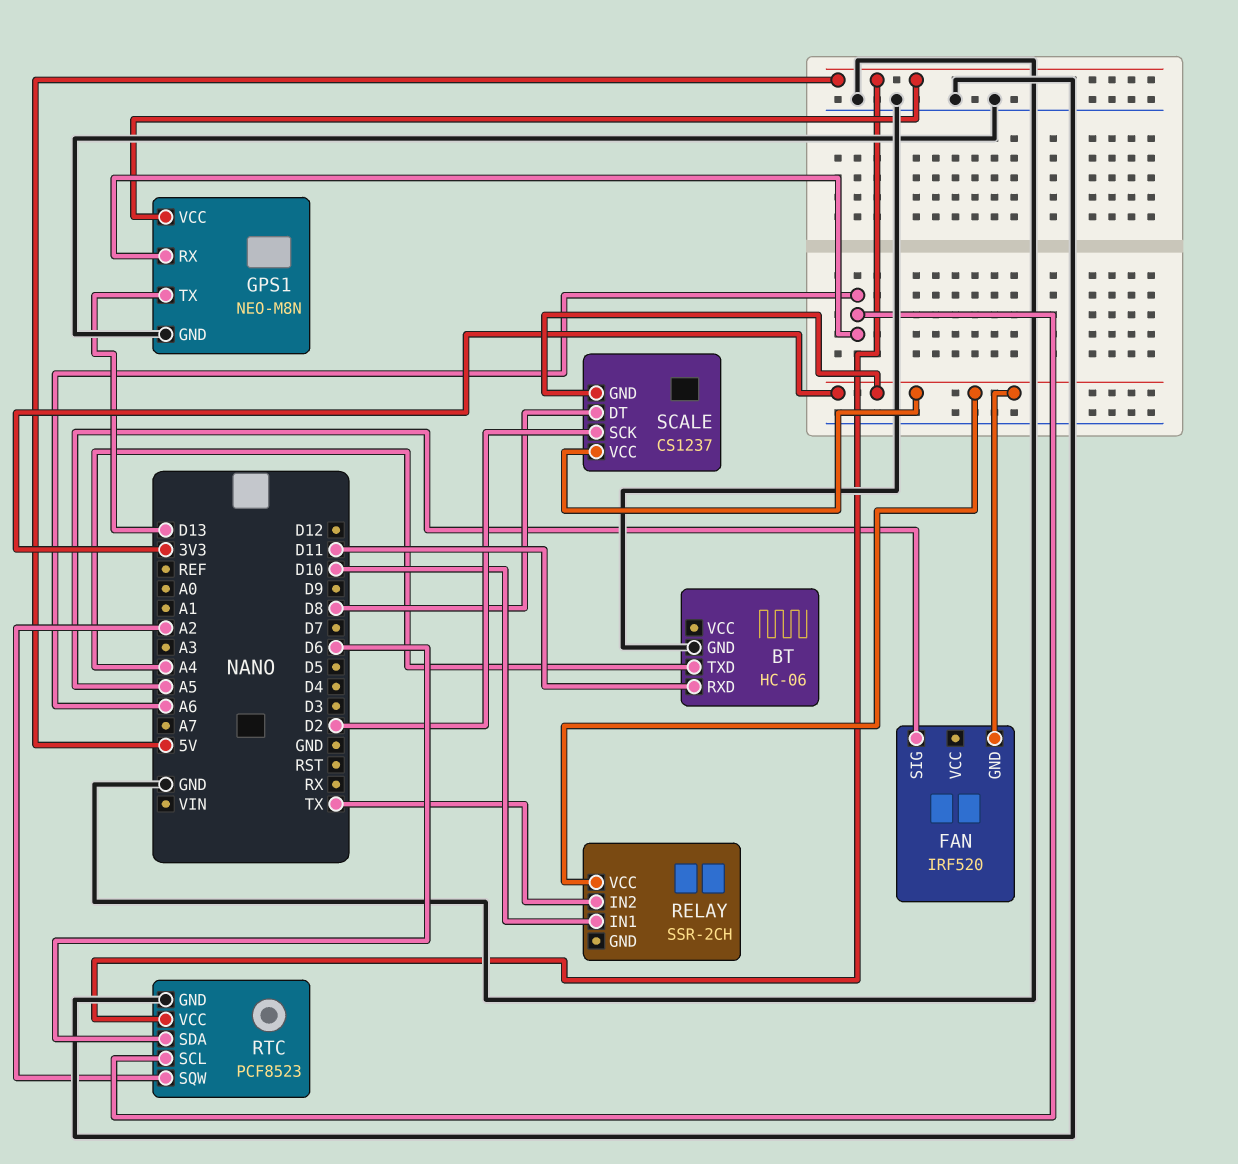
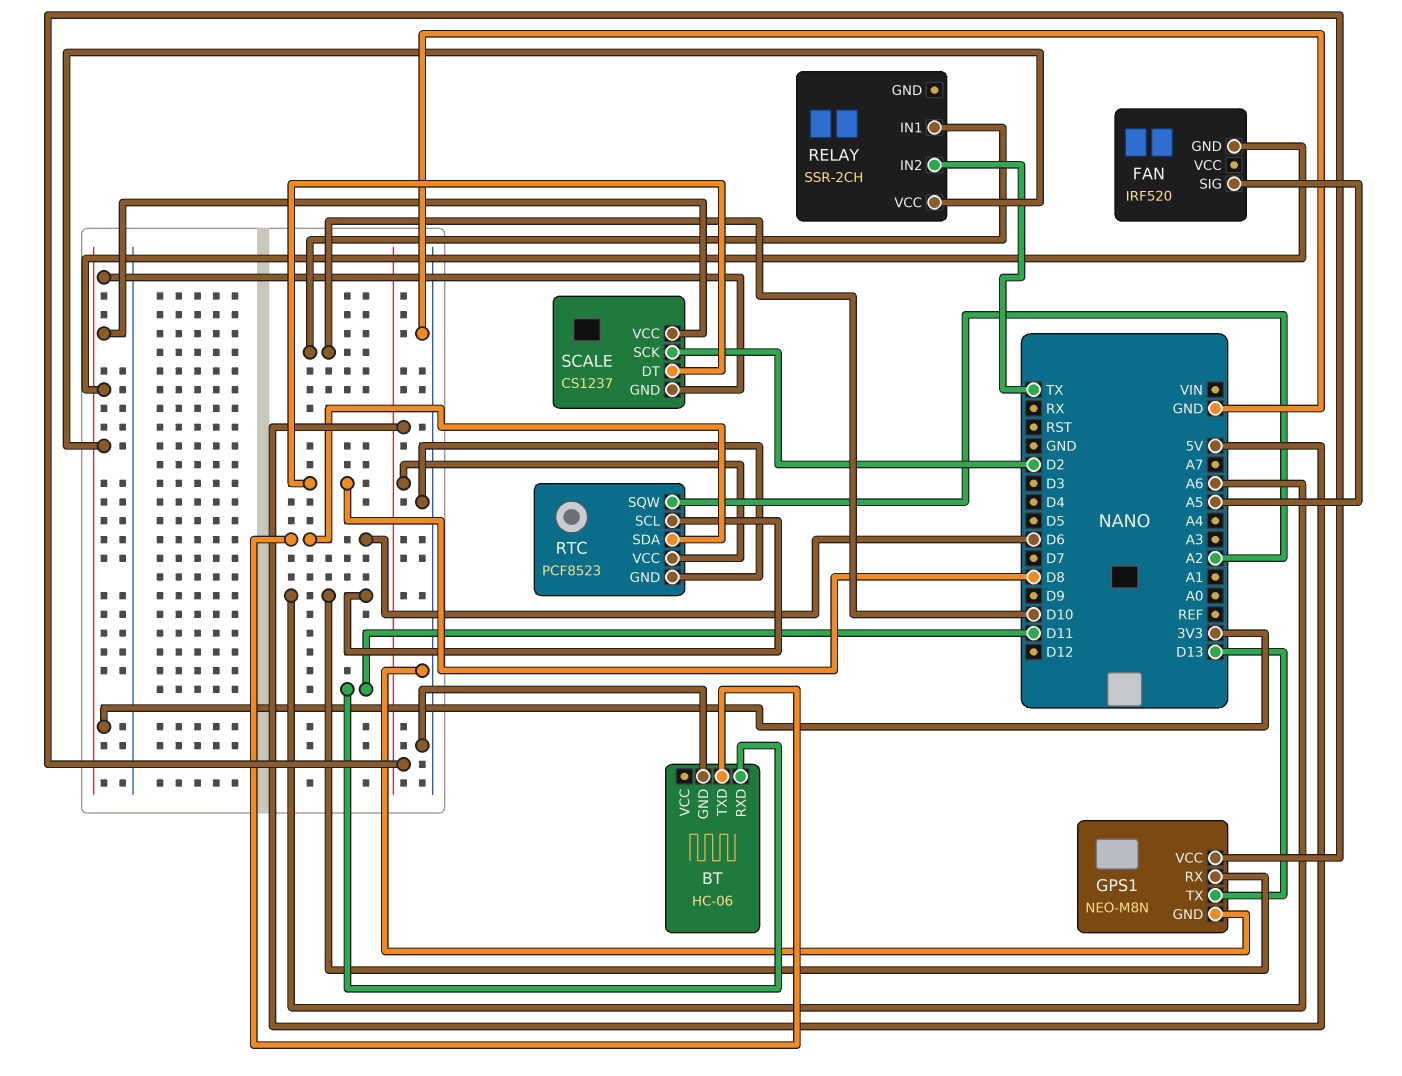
BT pin TXD: A4 -> D6

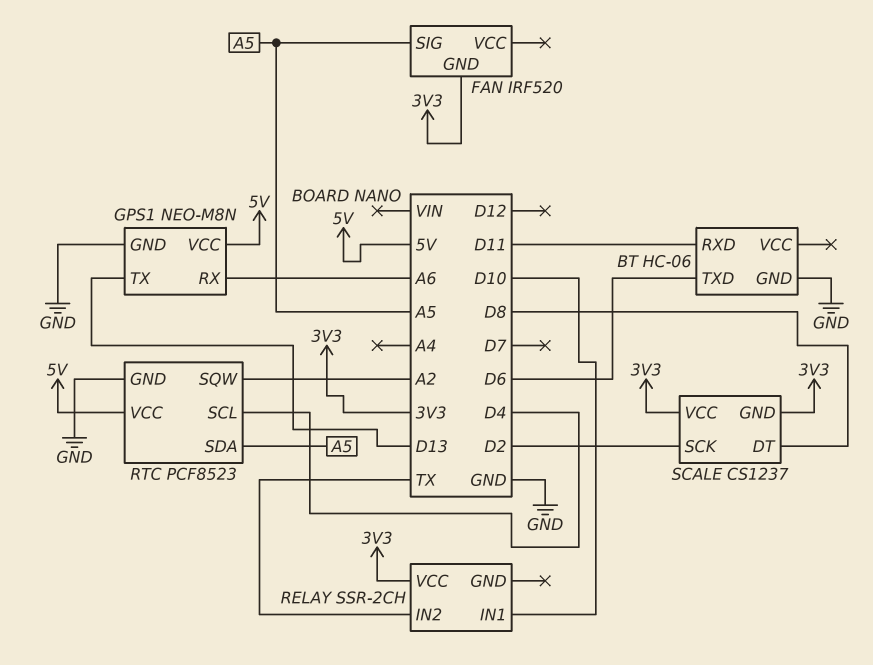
RTC pin SCL: A6 -> D4
RTC pin SDA: D6 -> A5

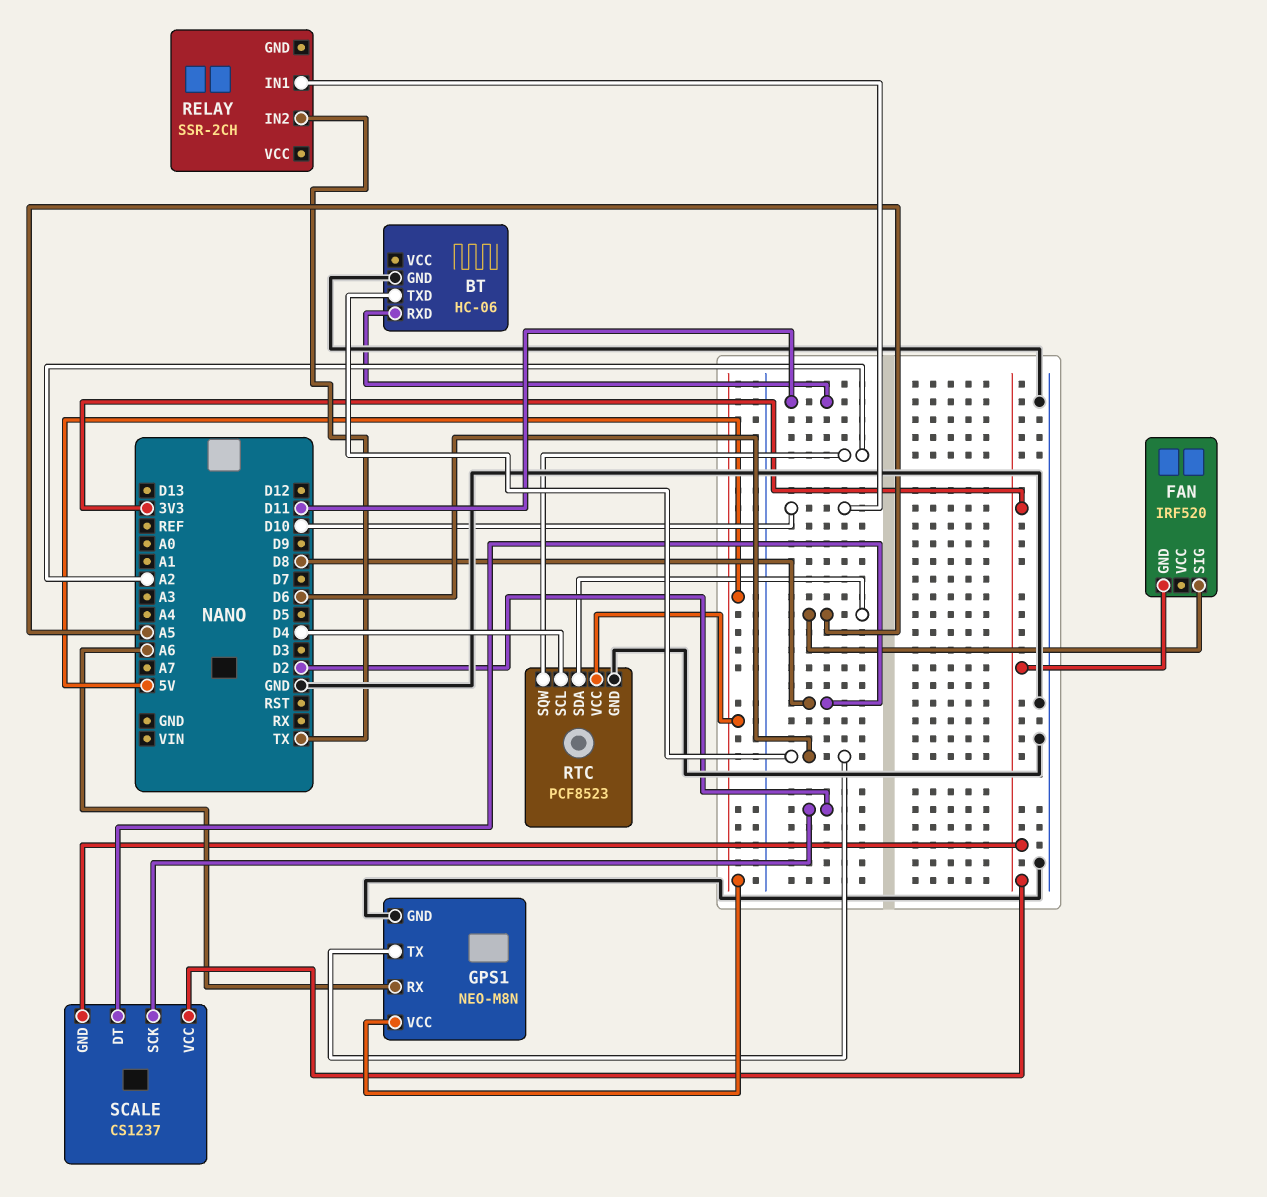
GPS1 pin TX: D13 -> D6
RELAY pin VCC: 3V3 -> none

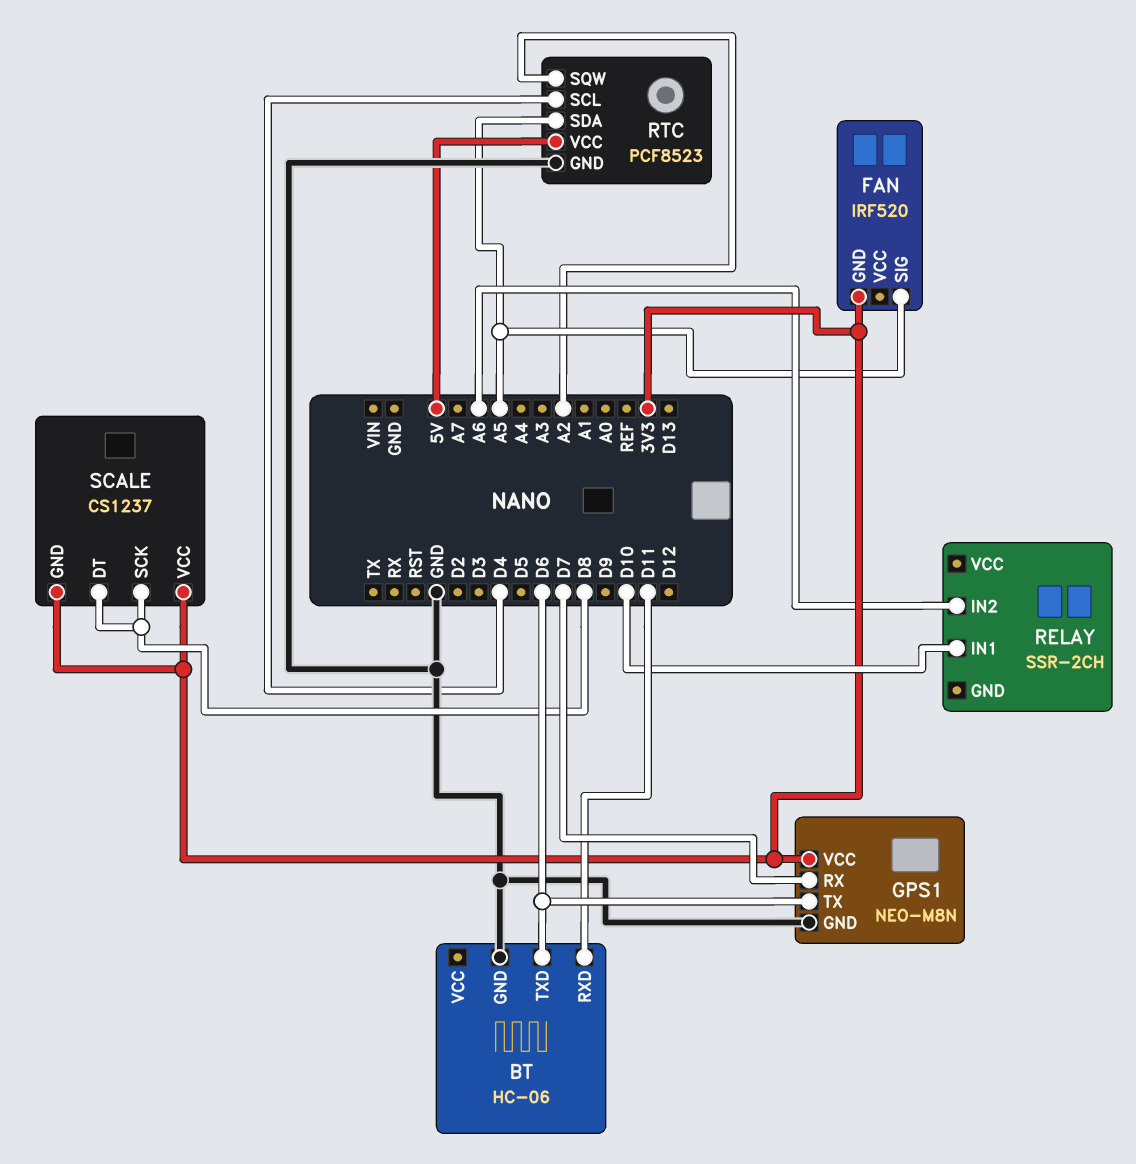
GPS1 pin RX: A6 -> D7
GPS1 pin VCC: 5V -> 3V3
RELAY pin IN2: TX -> A6
SCALE pin SCK: D2 -> D8

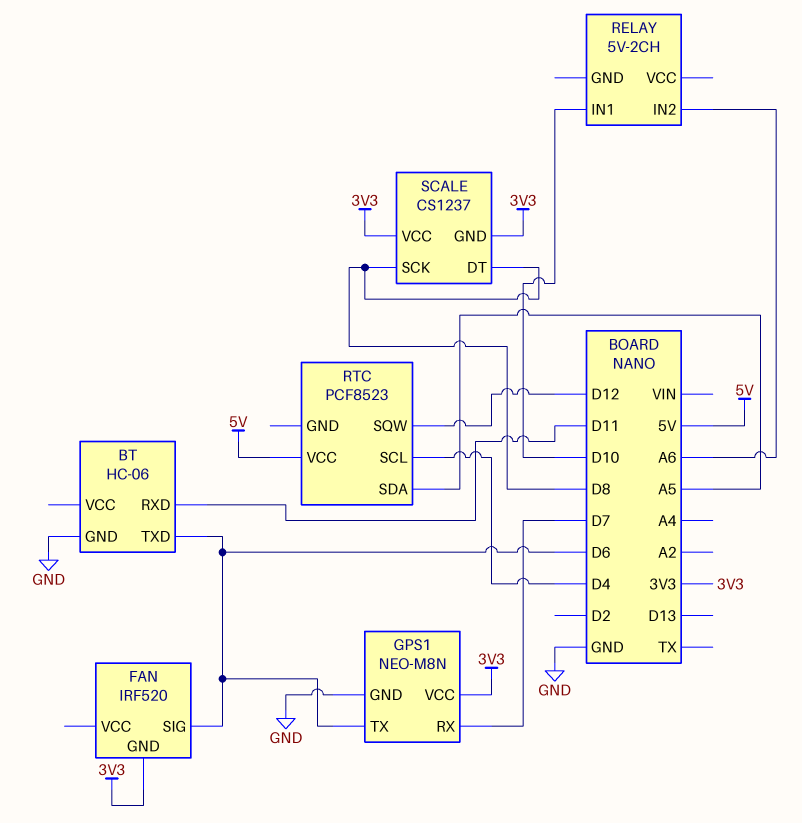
FAN pin SIG: A5 -> D6
RELAY: SSR-2CH -> 5V-2CH
RTC pin GND: GND -> none
RTC pin SQW: A2 -> D12

